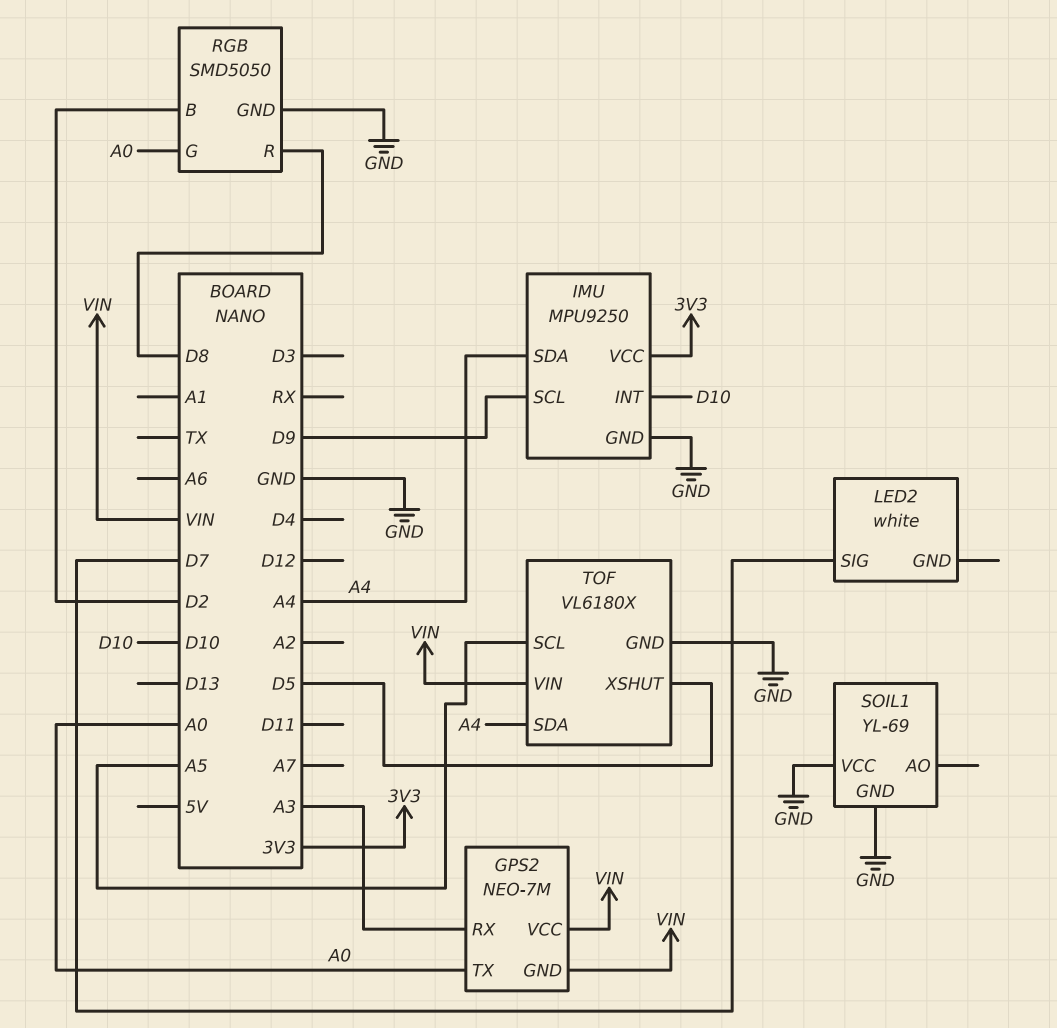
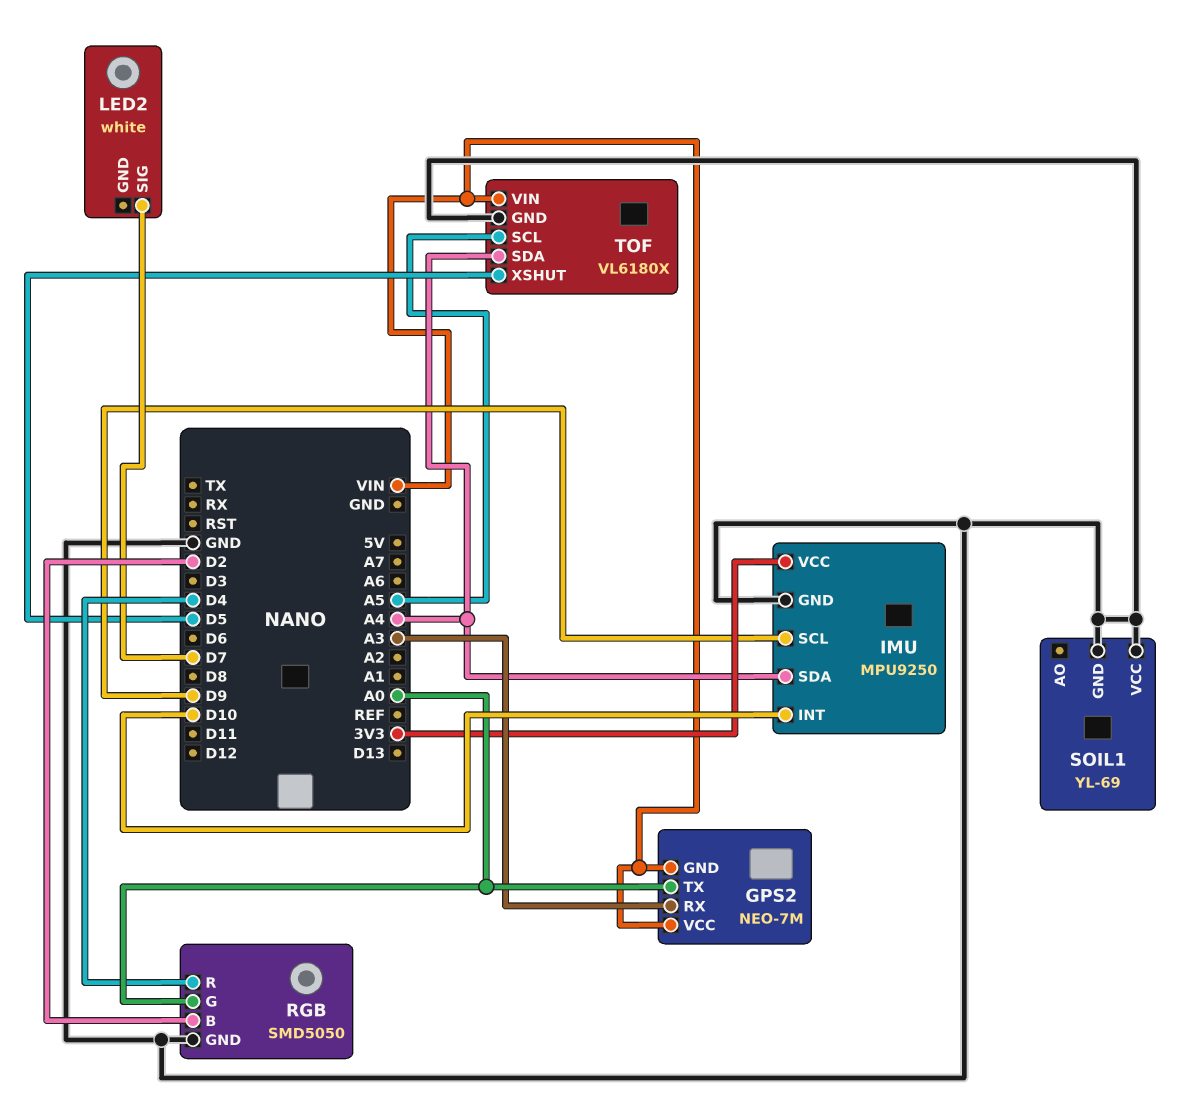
RGB pin R: D8 -> D4

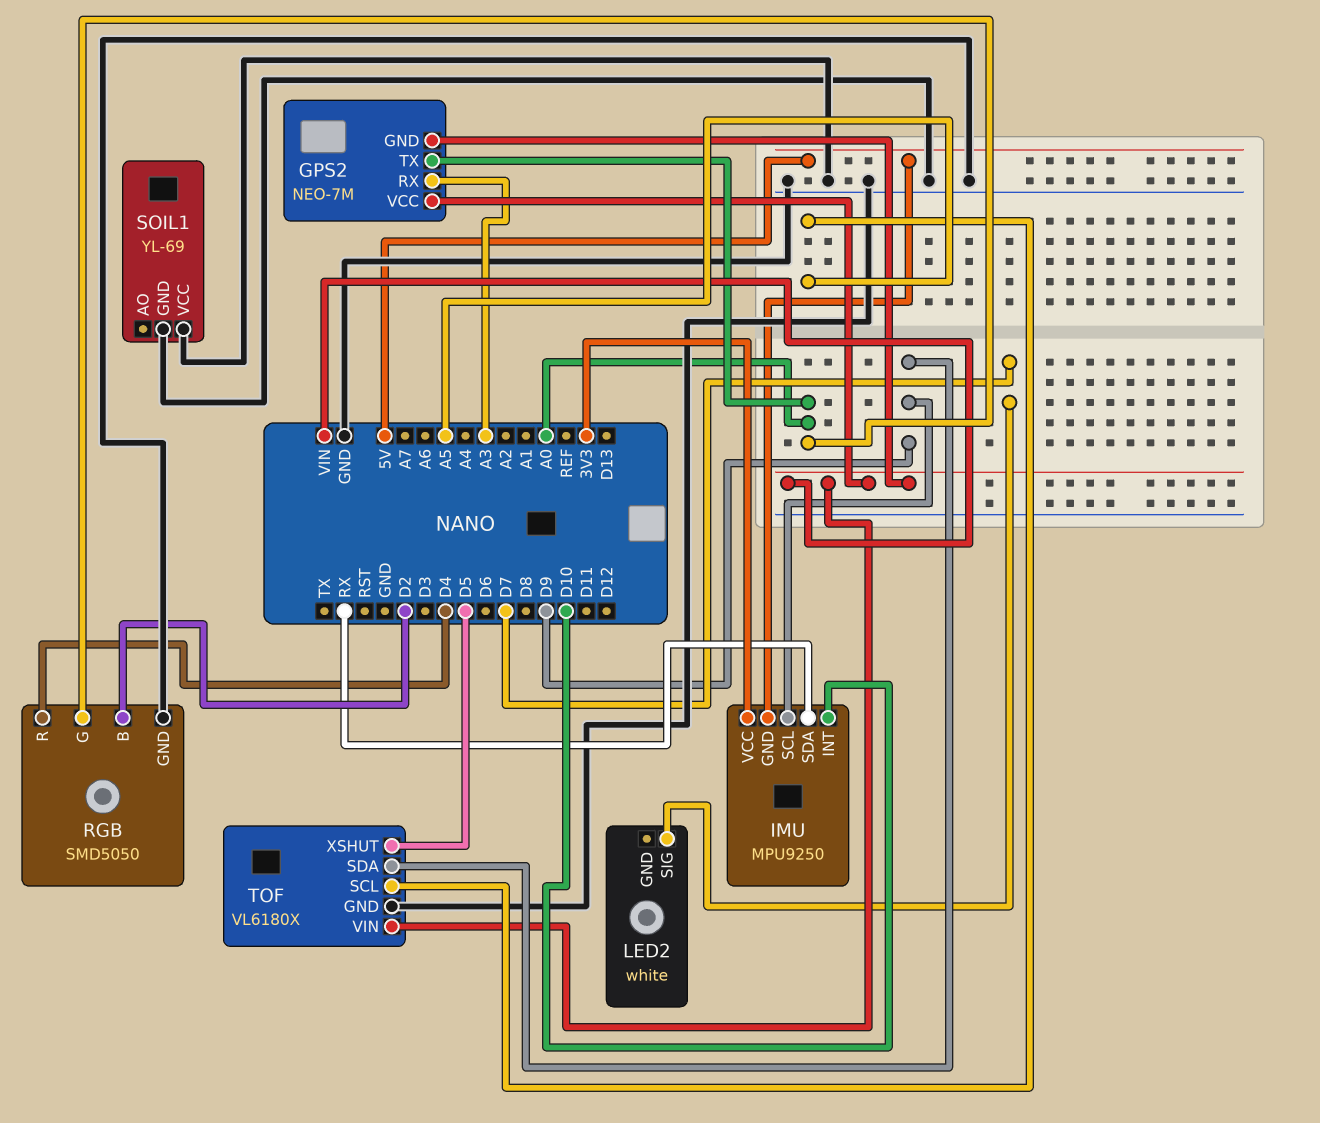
IMU pin GND: GND -> 5V
IMU pin SDA: A4 -> RX
TOF pin SDA: A4 -> D9

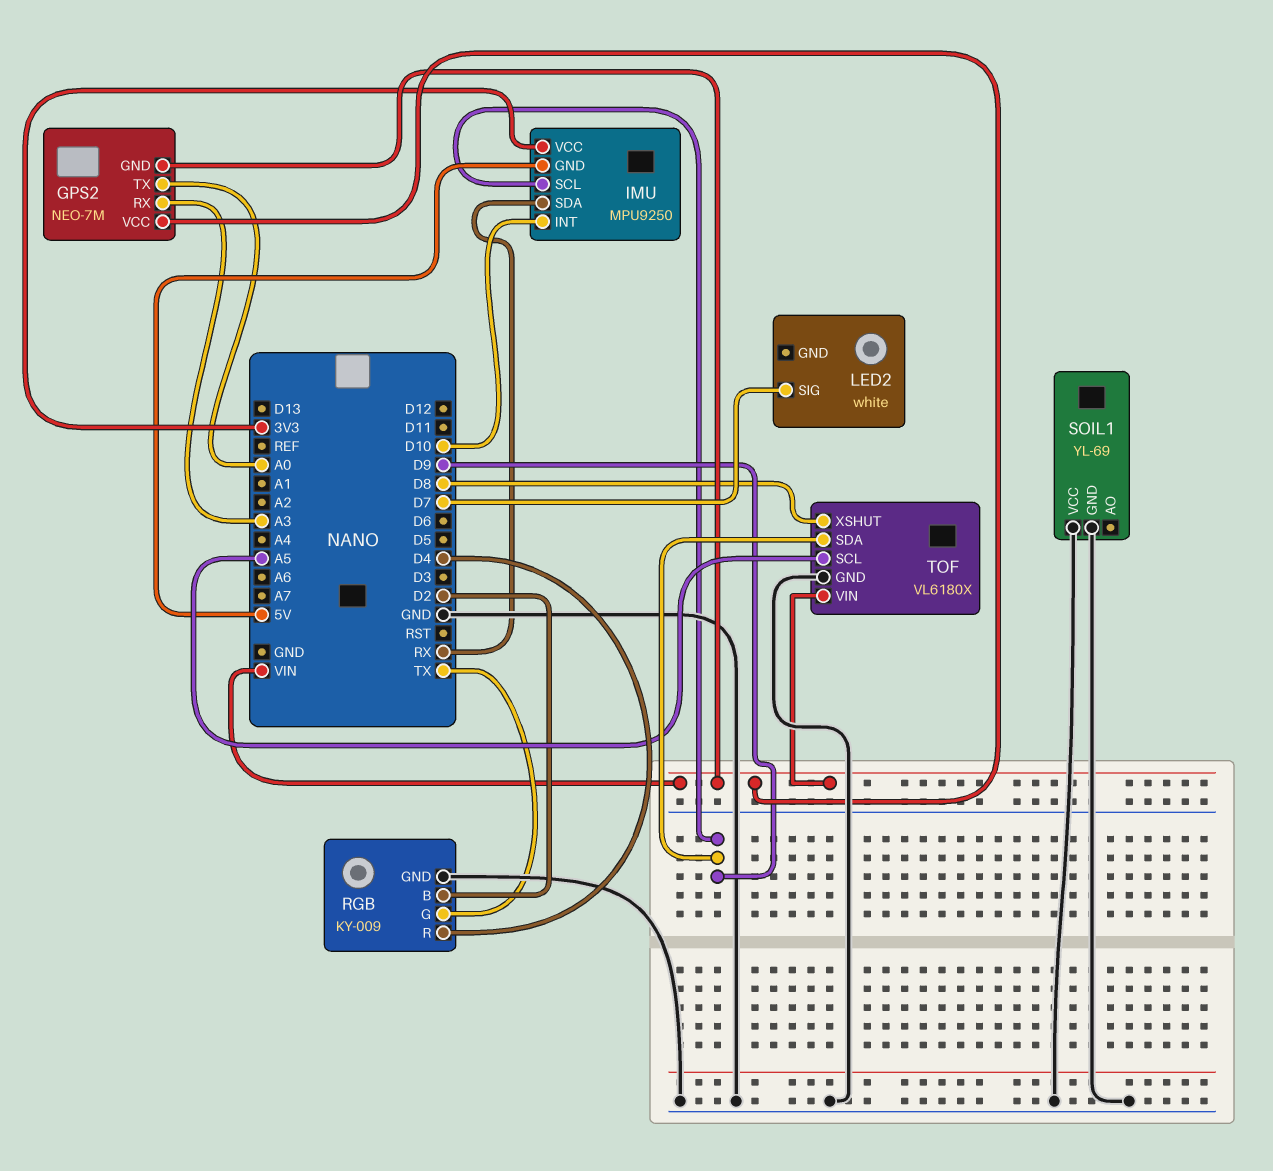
RGB: SMD5050 -> KY-009
RGB pin G: A0 -> TX
TOF pin XSHUT: D5 -> D8

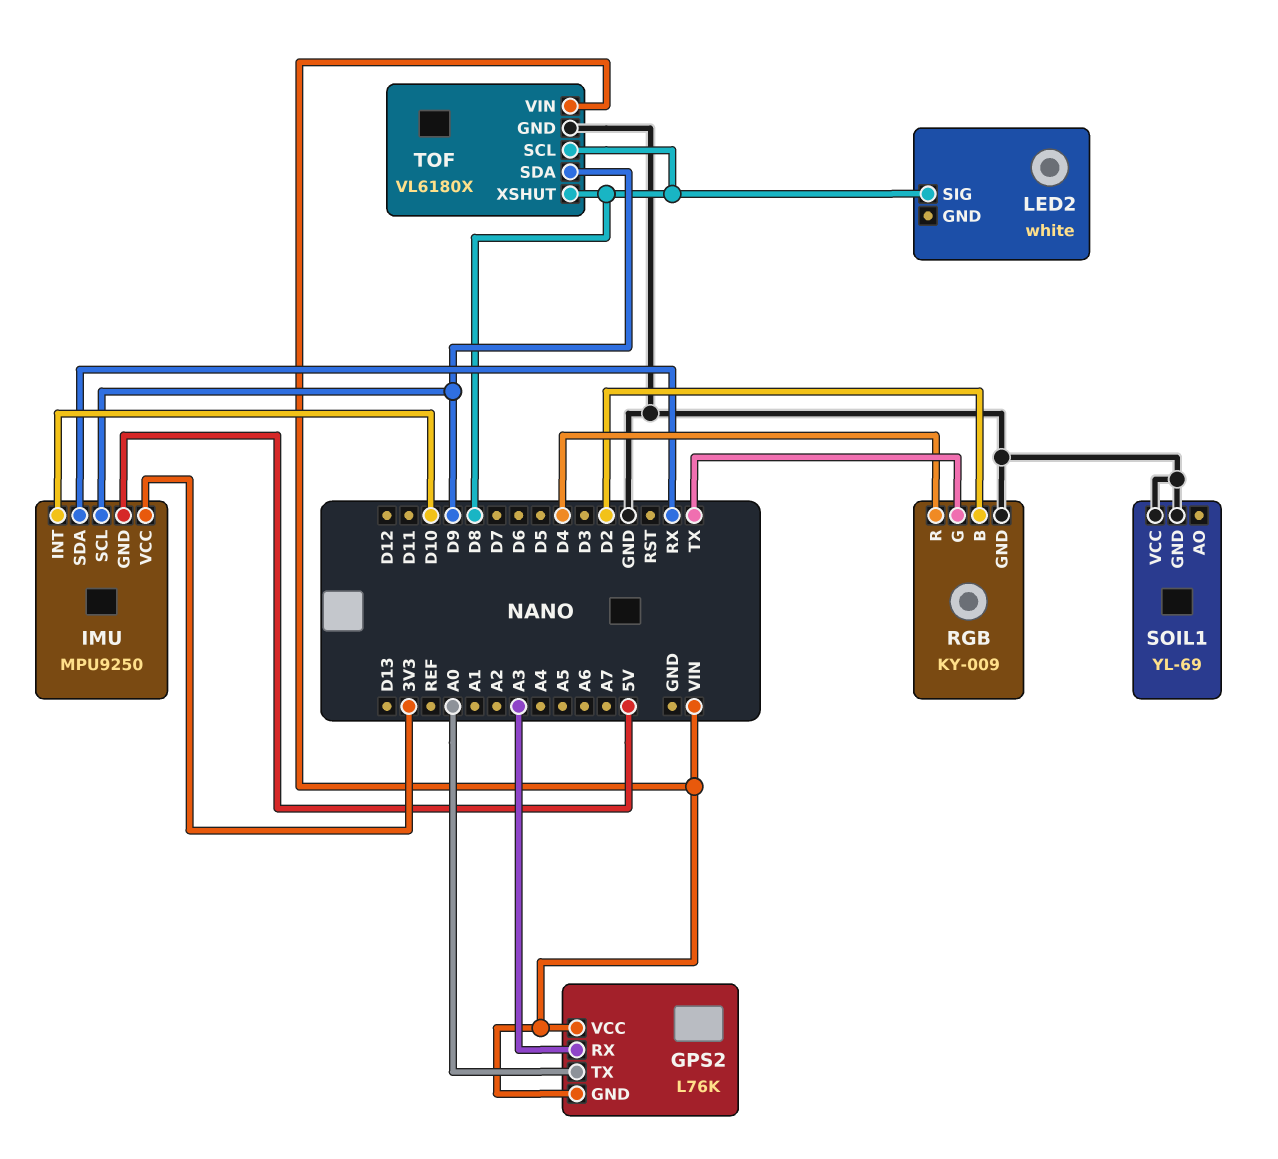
GPS2: NEO-7M -> L76K
LED2 pin SIG: D7 -> D8
TOF pin SCL: A5 -> D8

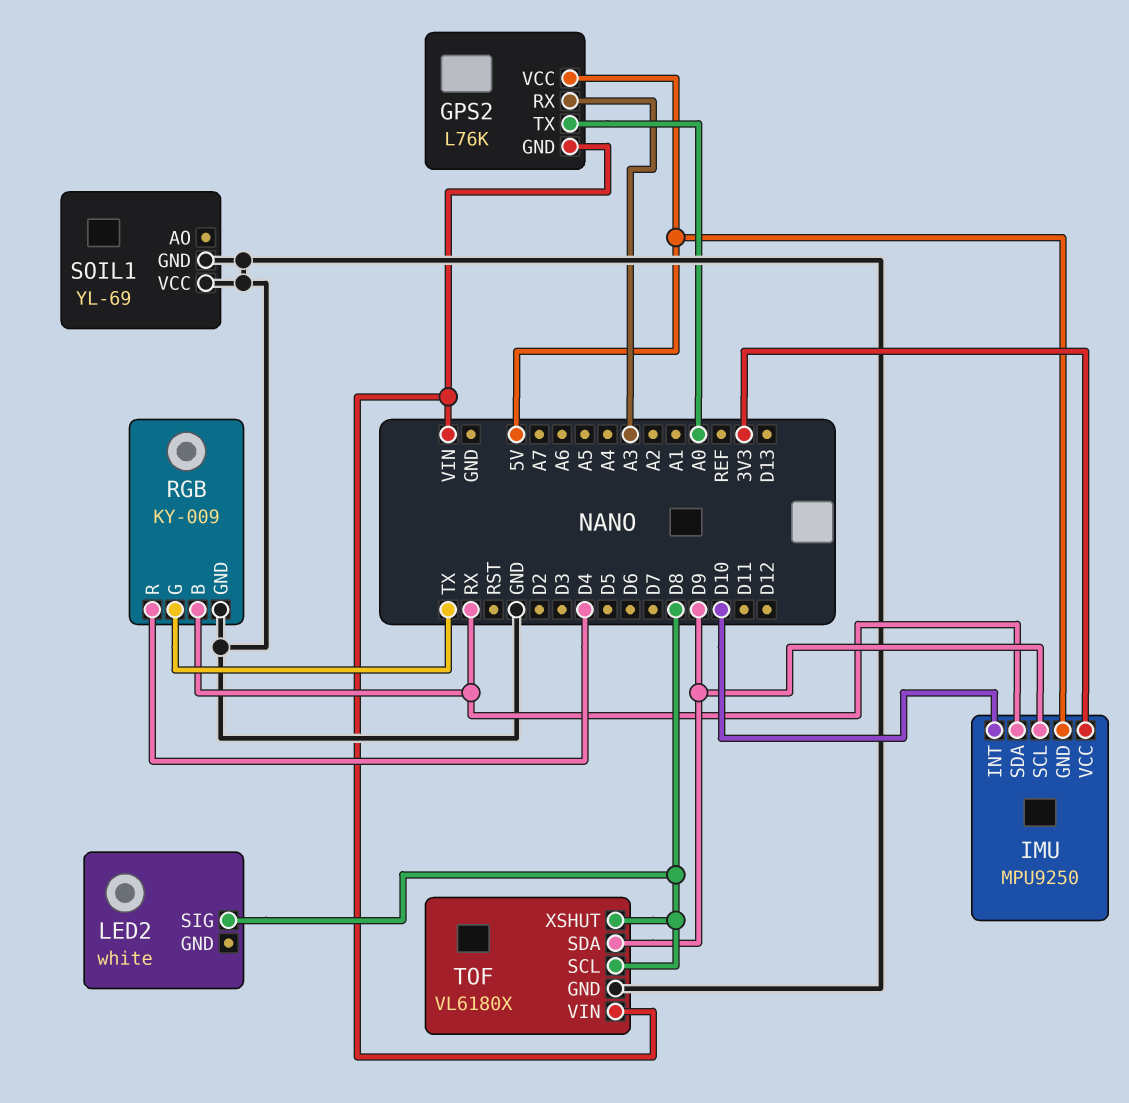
GPS2 pin VCC: VIN -> 5V
RGB pin B: D2 -> RX

